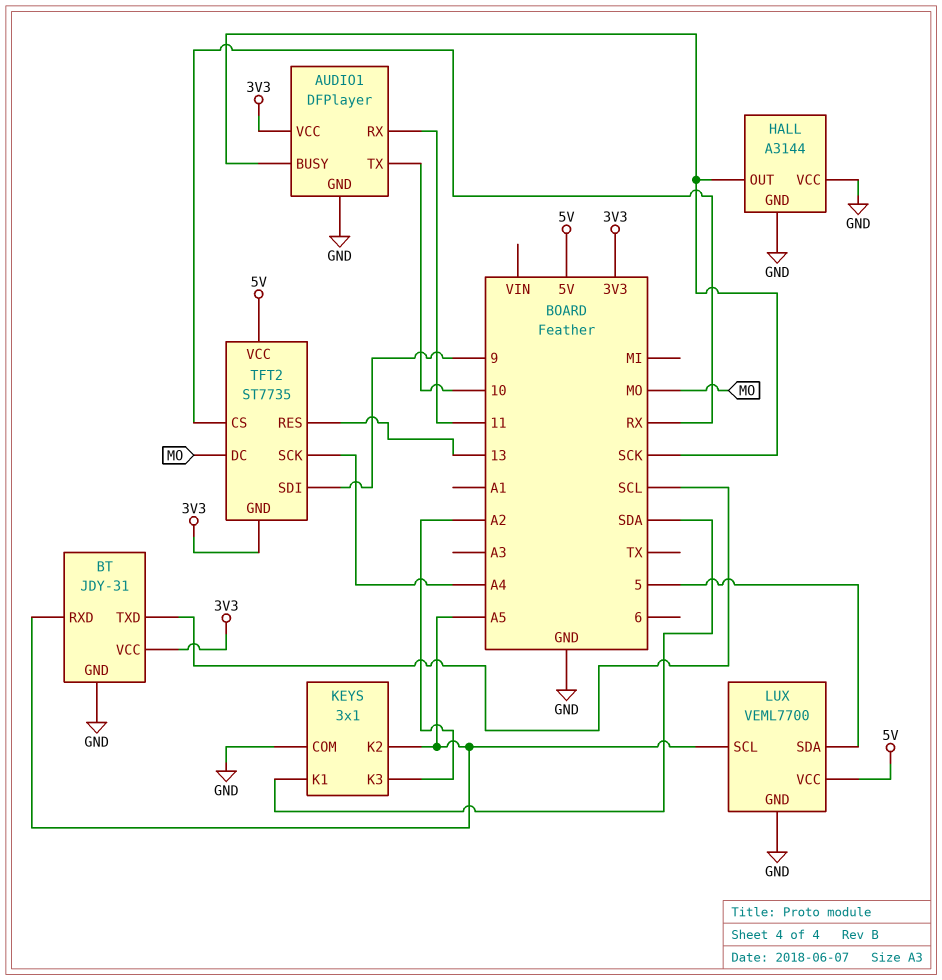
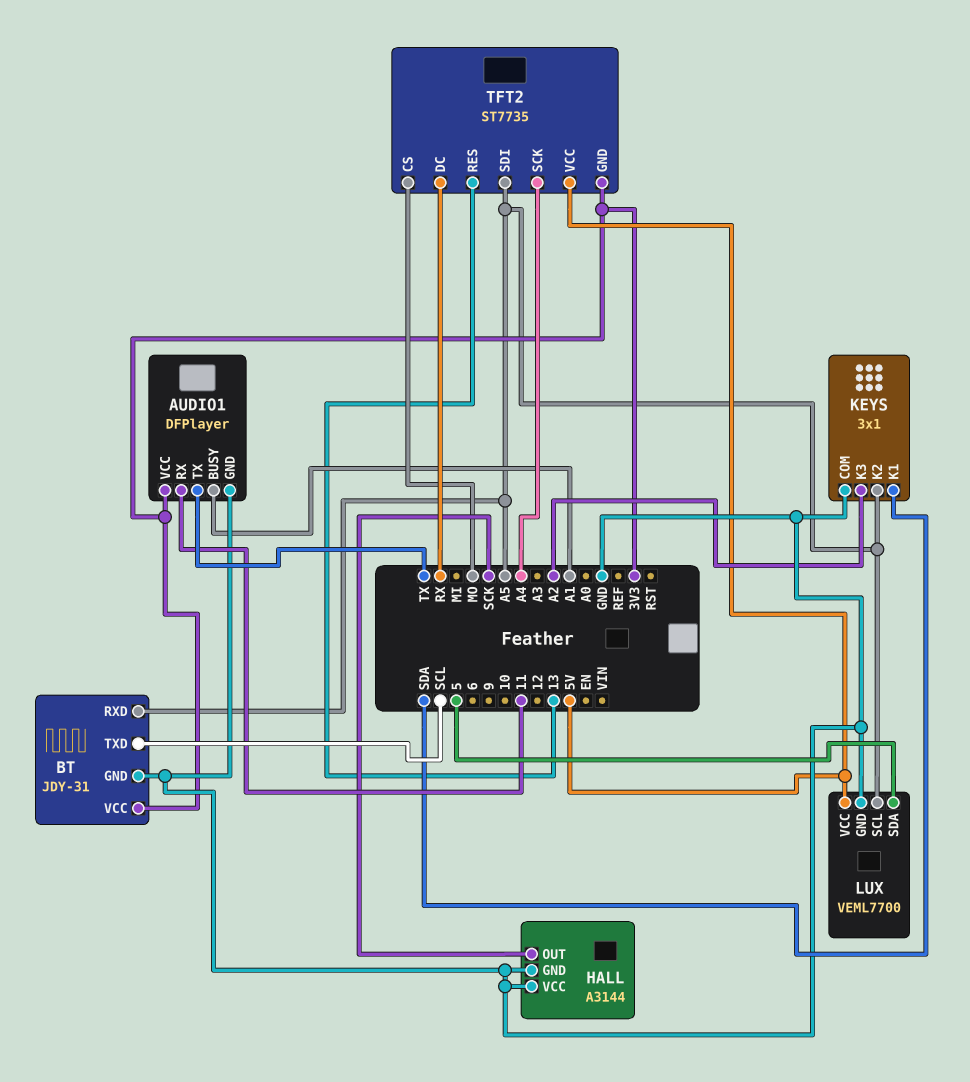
AUDIO1 pin BUSY: SCK -> A1
AUDIO1 pin TX: 10 -> TX
TFT2 pin CS: RX -> MO
TFT2 pin DC: MO -> RX
TFT2 pin SDI: 9 -> A5

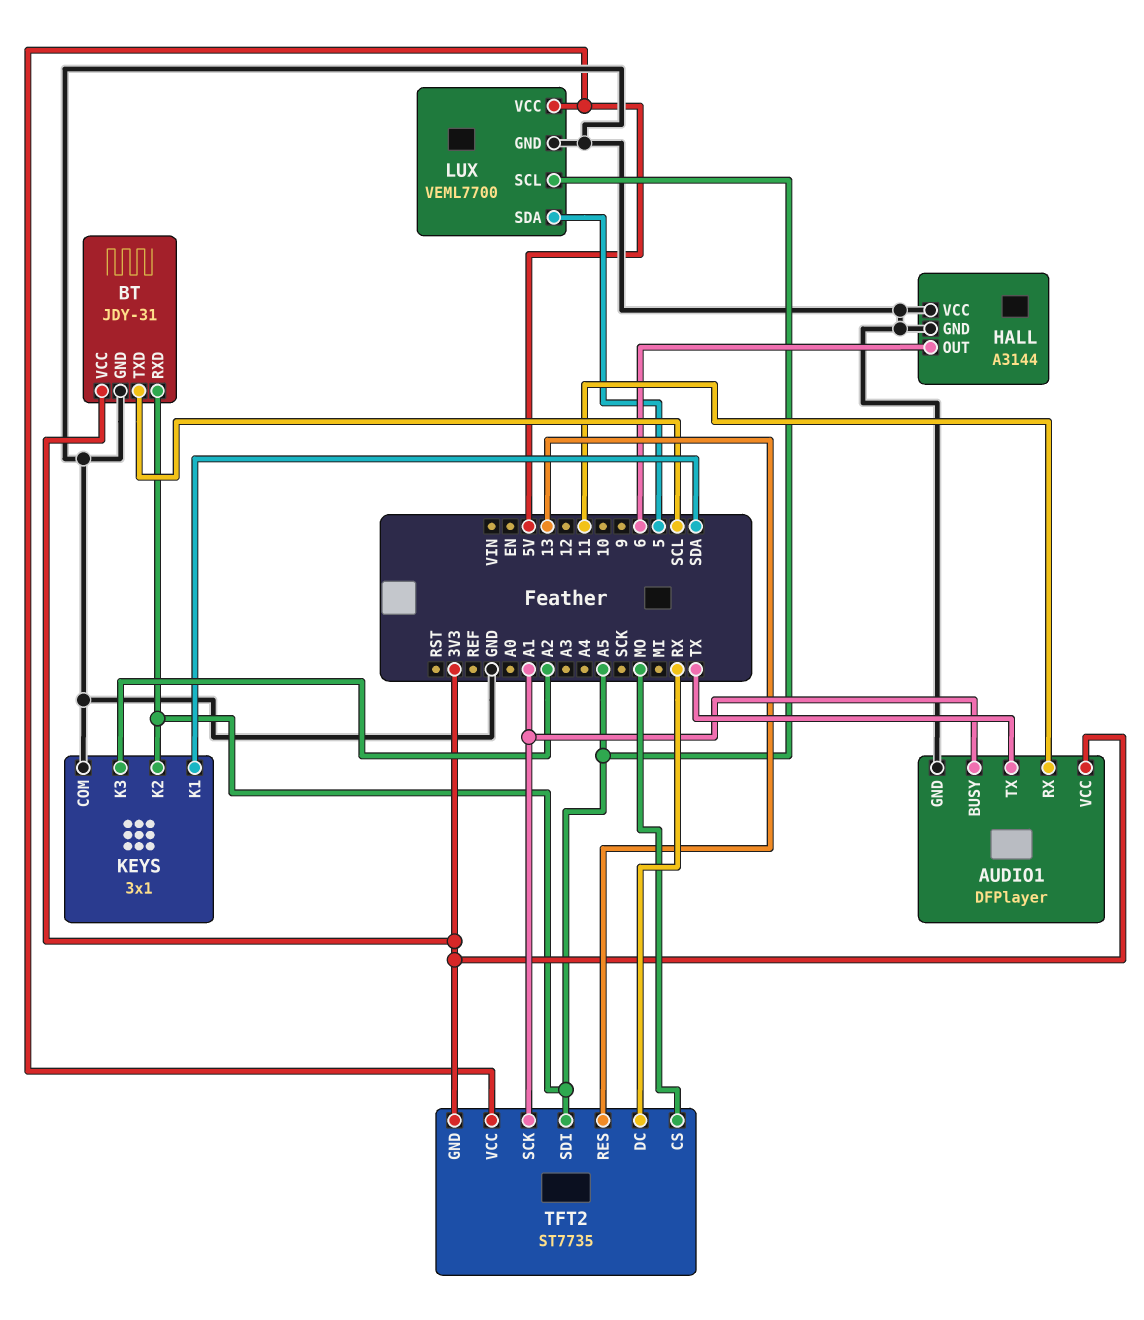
HALL pin OUT: SCK -> 6
TFT2 pin SCK: A4 -> A1

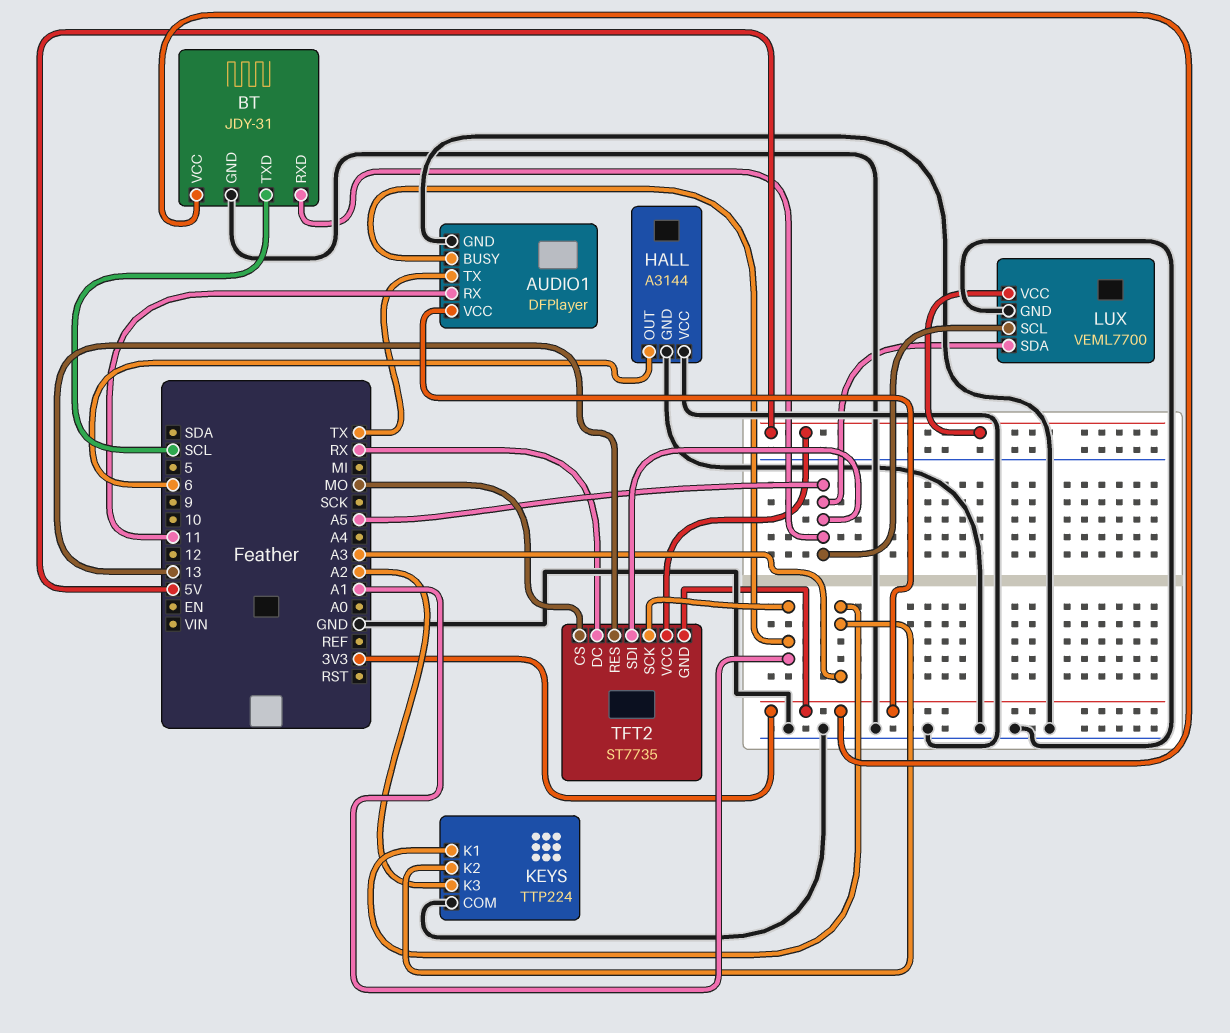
KEYS: 3x1 -> TTP224
KEYS pin K1: SDA -> A3
KEYS pin K2: A5 -> A3
LUX pin SDA: 5 -> A5

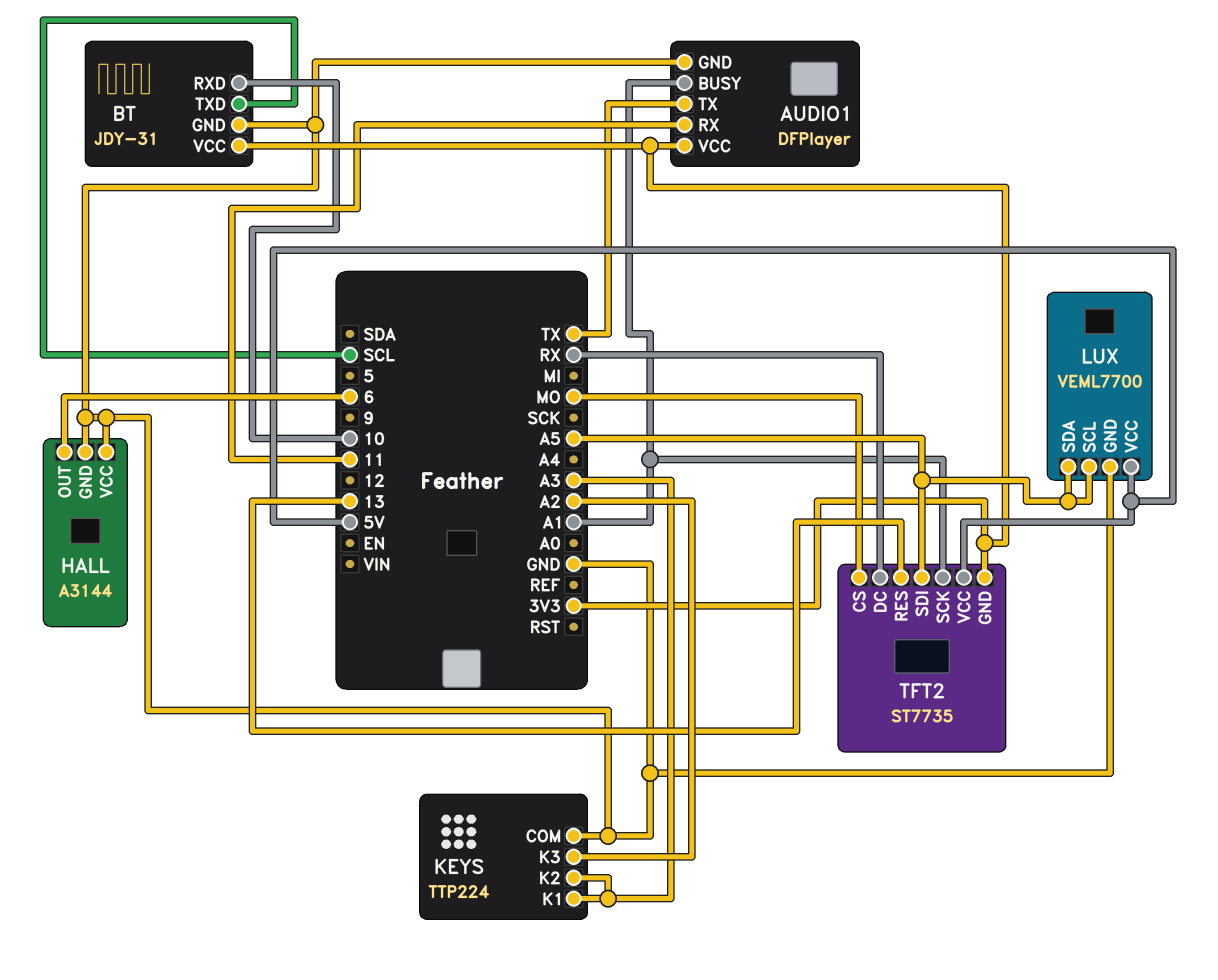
BT pin RXD: A5 -> 10

